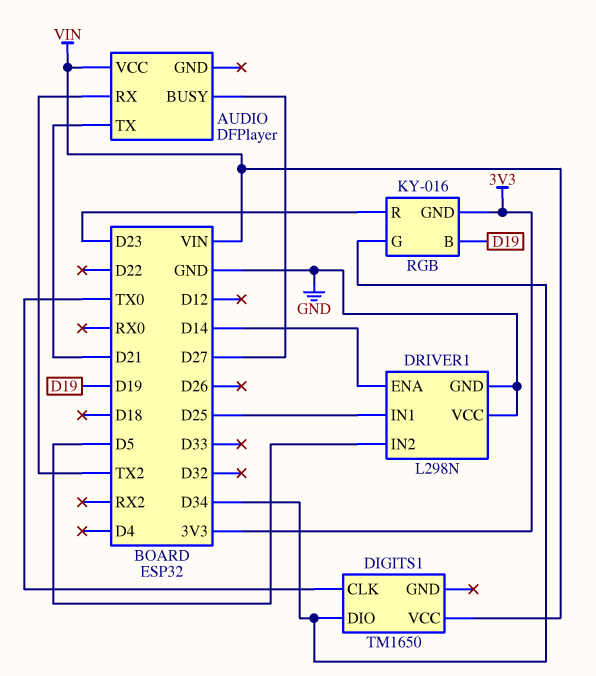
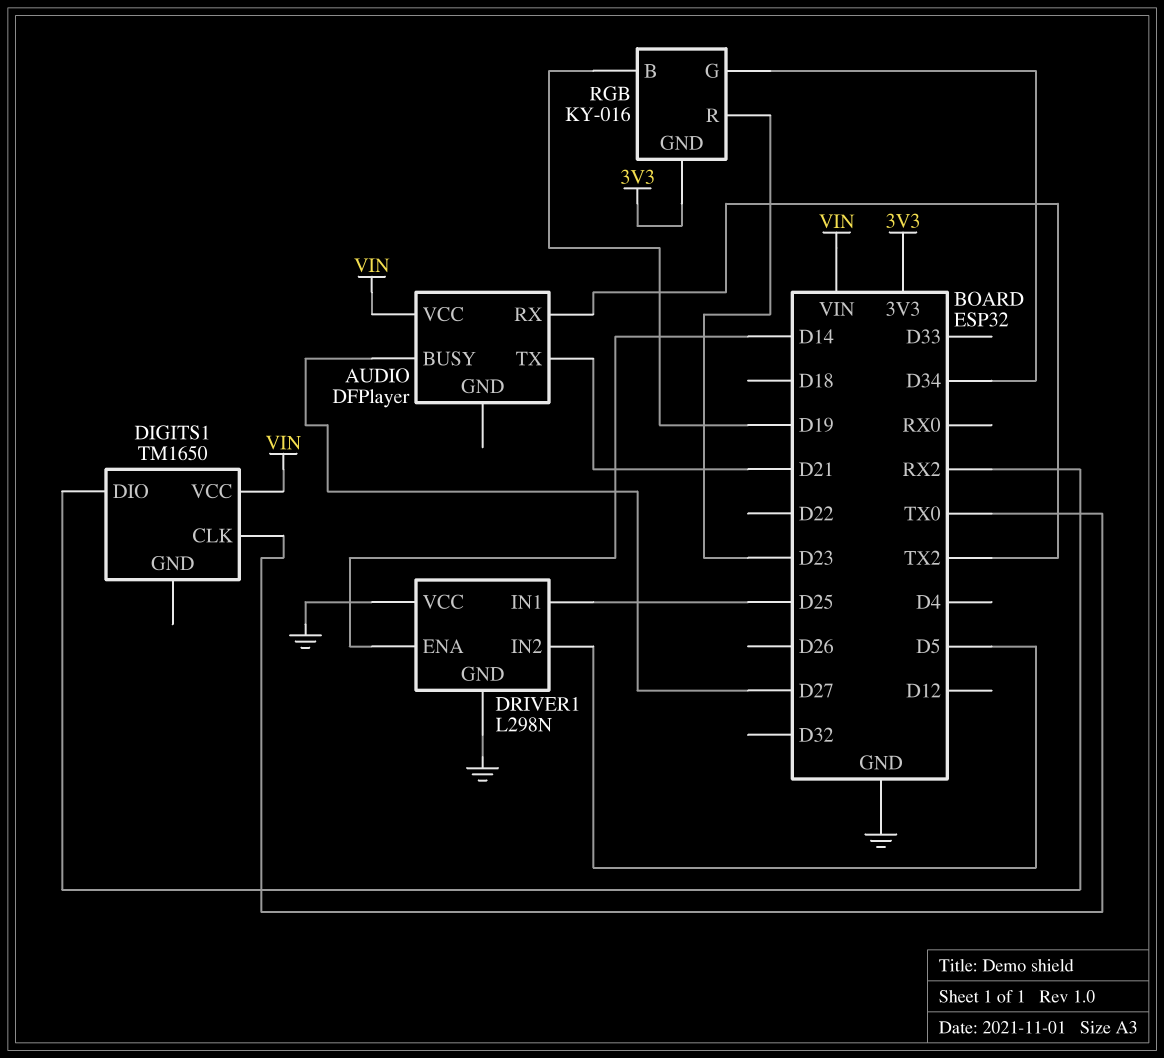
DIGITS1 pin DIO: D34 -> RX2

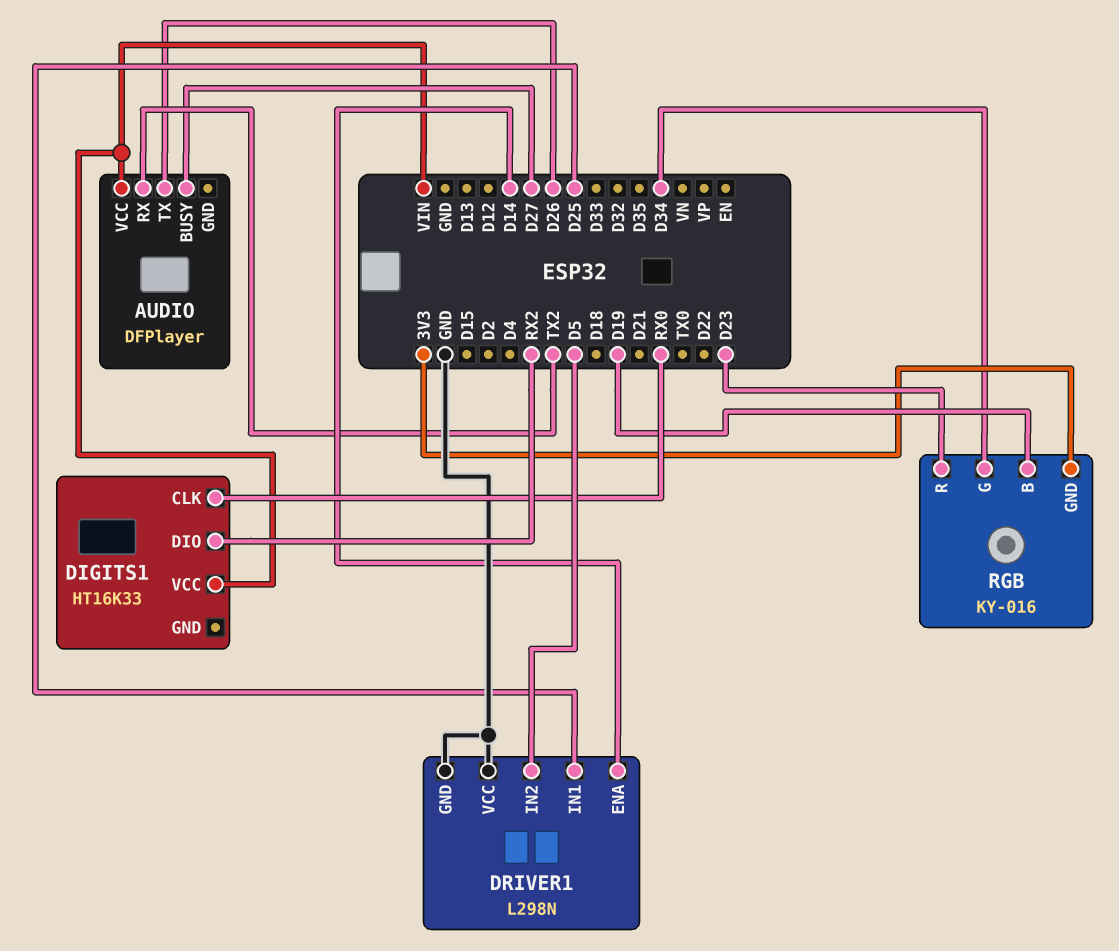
AUDIO pin TX: D21 -> D26
DIGITS1: TM1650 -> HT16K33
DIGITS1 pin CLK: TX0 -> RX0

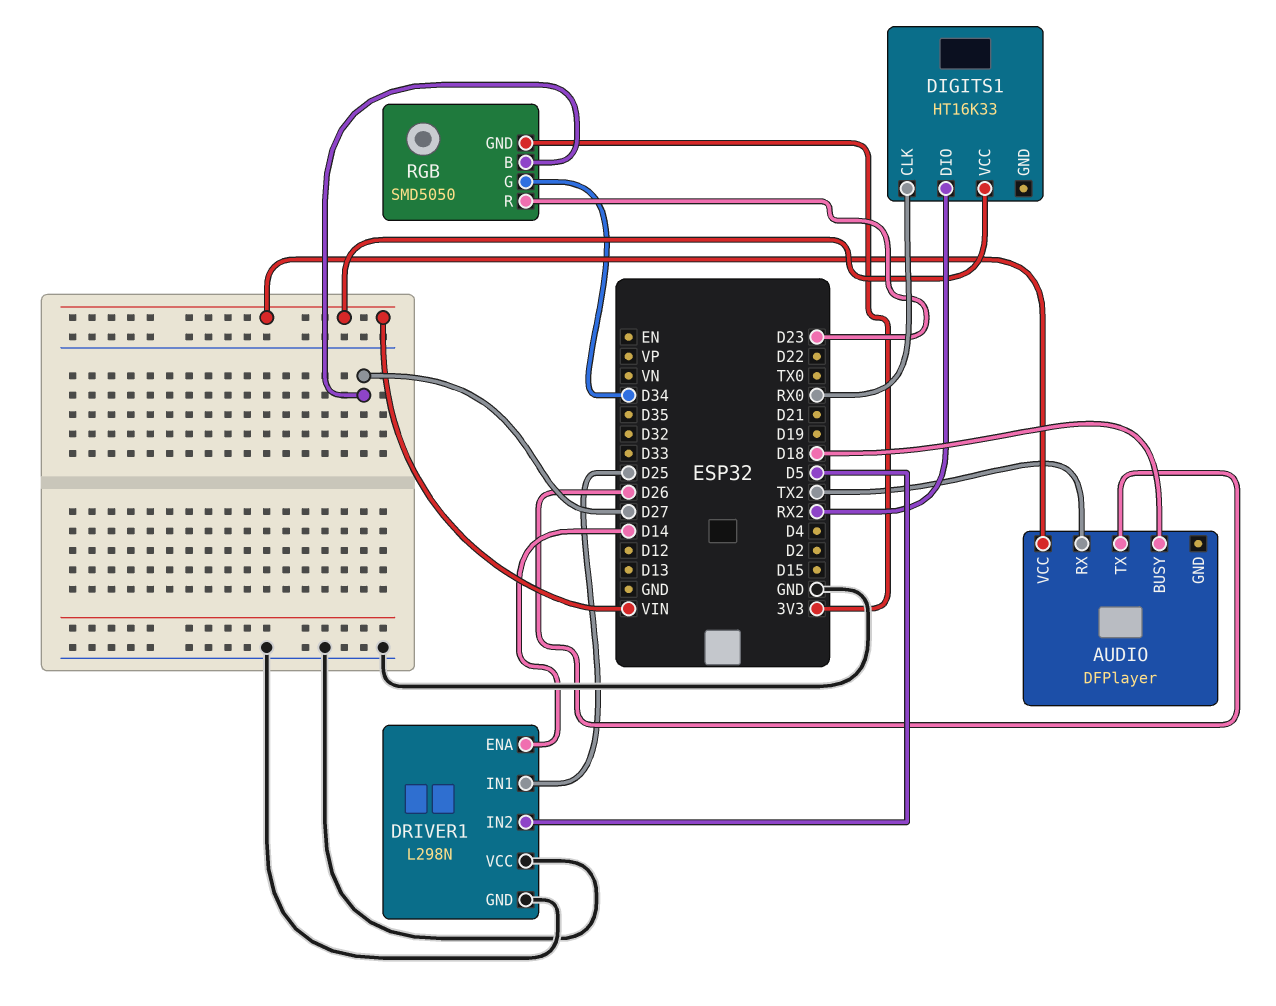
AUDIO pin BUSY: D27 -> D18
RGB: KY-016 -> SMD5050
RGB pin B: D19 -> D27

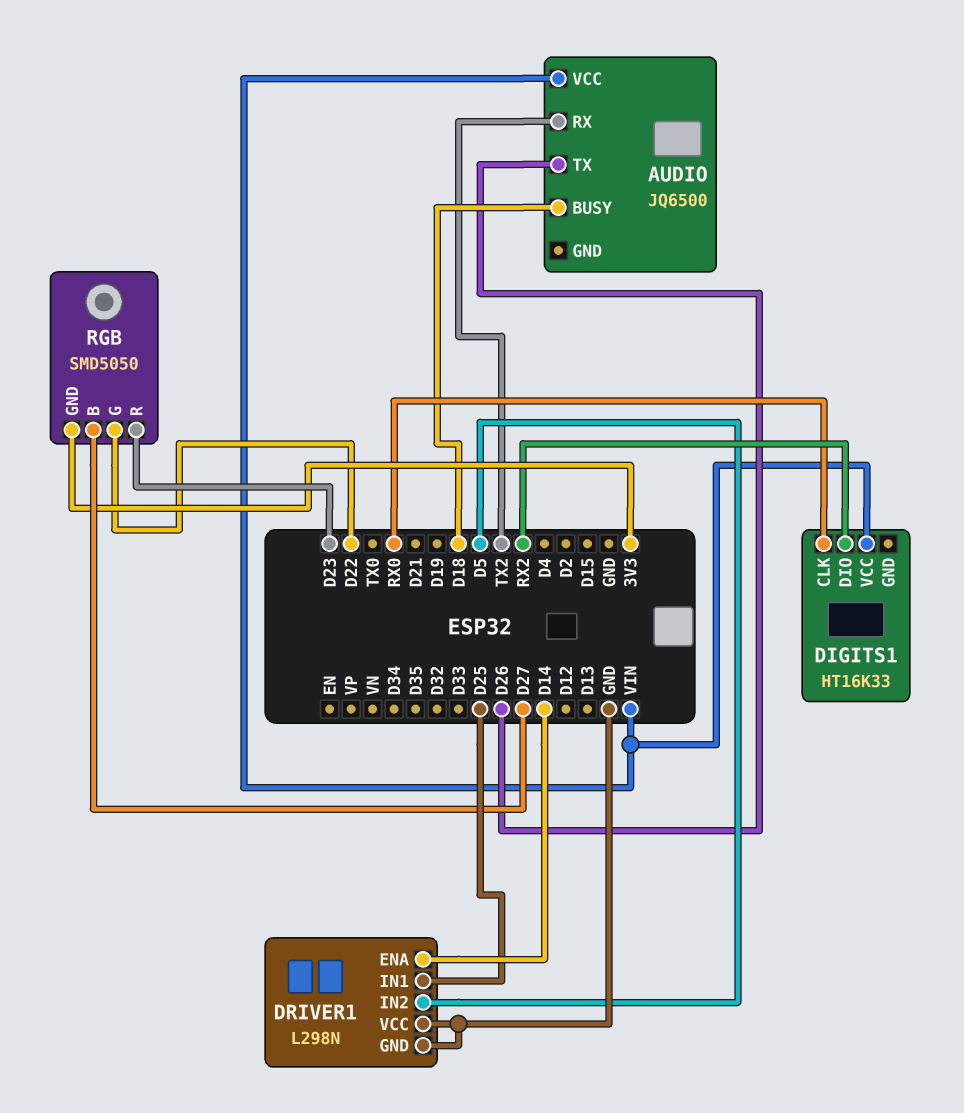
AUDIO: DFPlayer -> JQ6500
RGB pin G: D34 -> D22

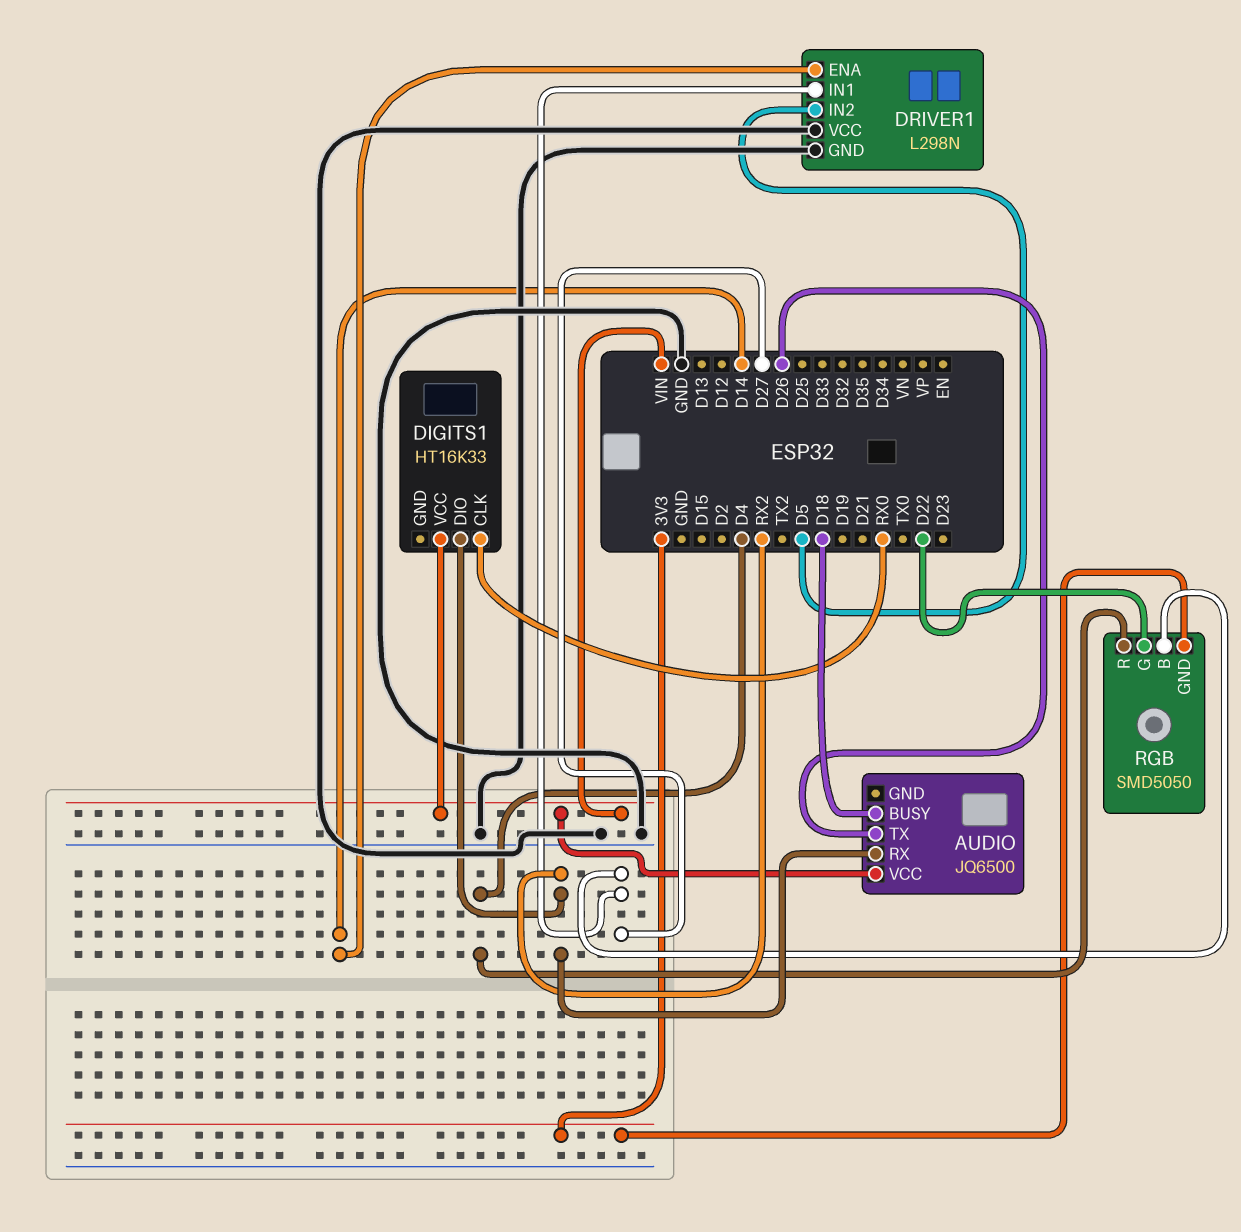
AUDIO pin RX: TX2 -> RX2
DRIVER1 pin IN1: D25 -> D27
RGB pin R: D23 -> D4

